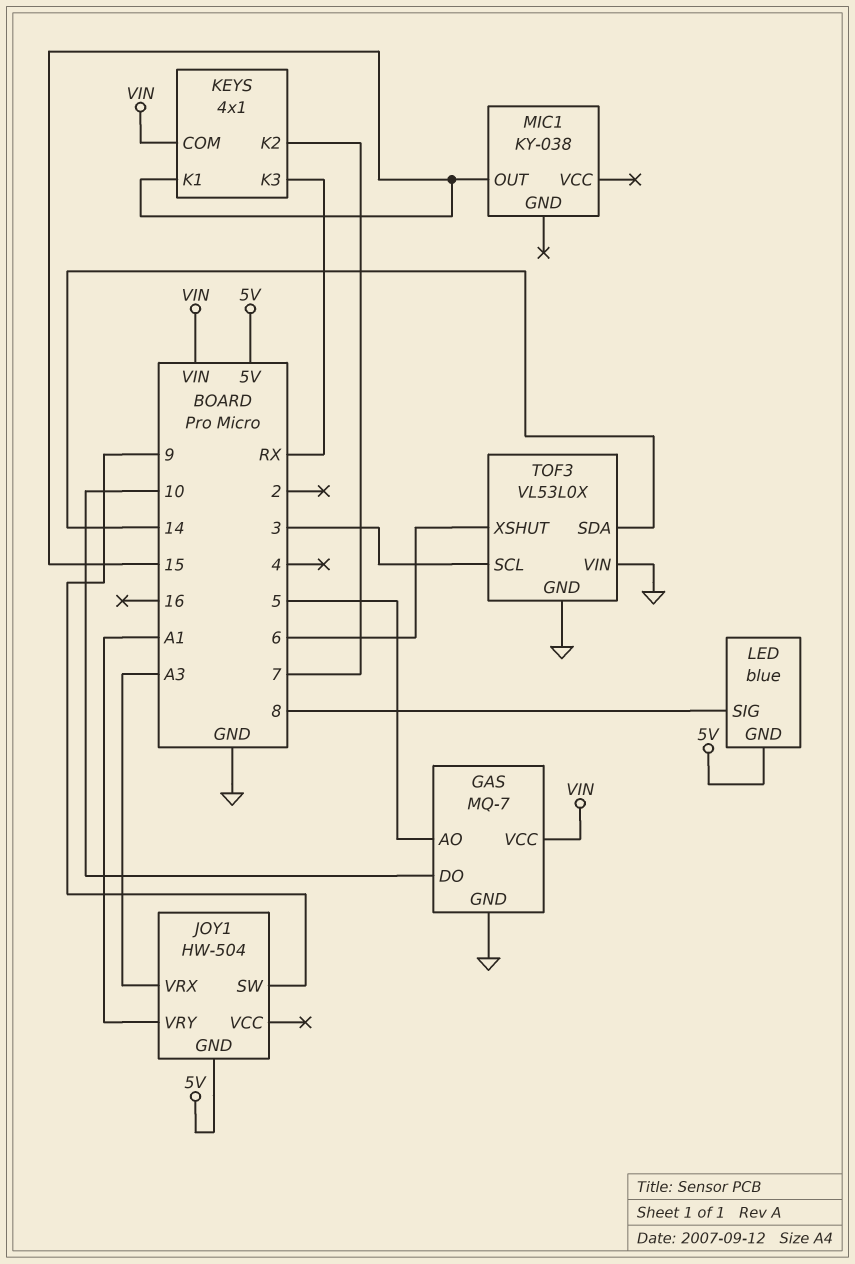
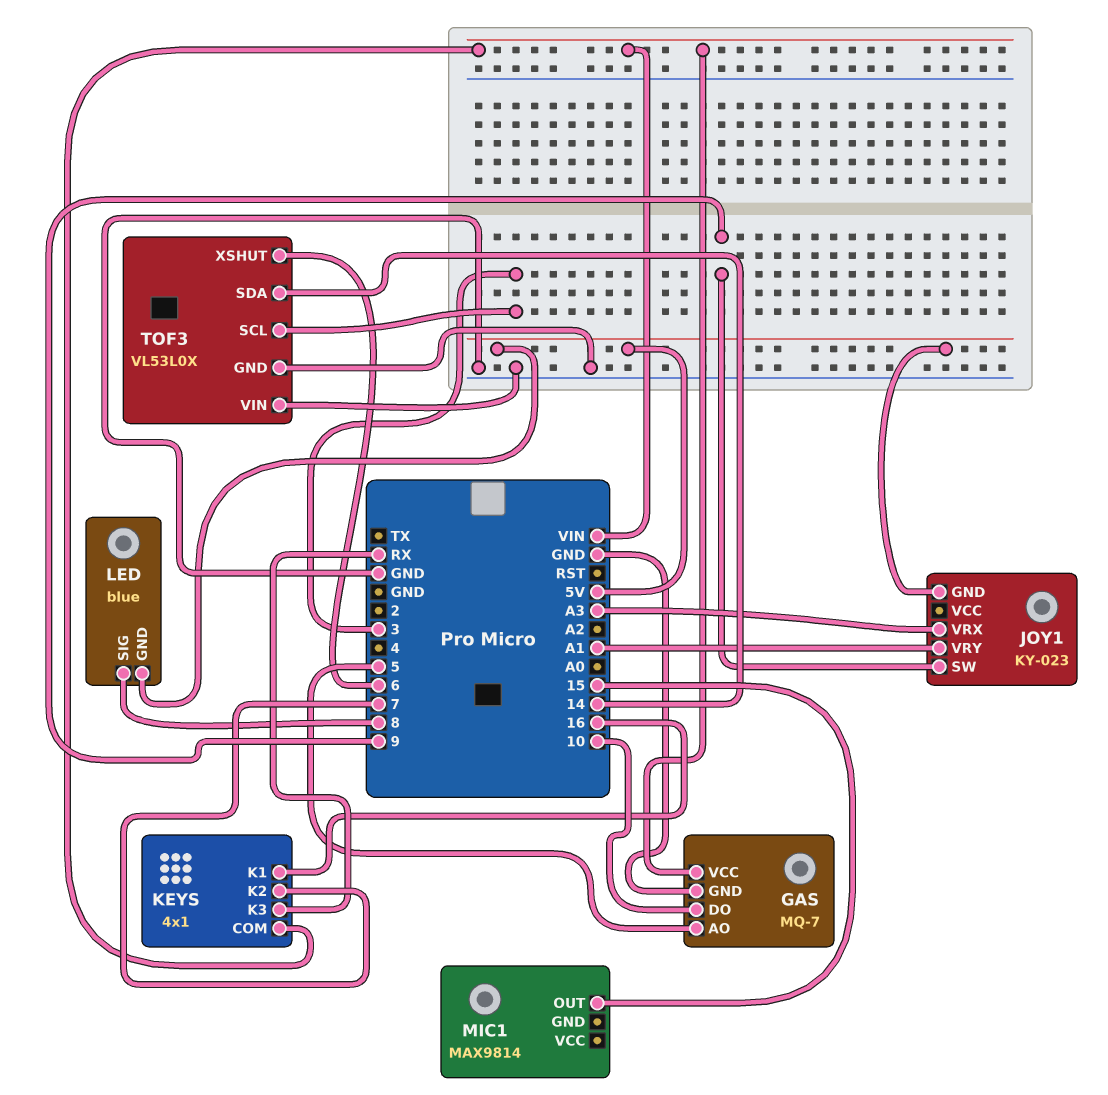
JOY1: HW-504 -> KY-023
KEYS pin K1: 15 -> 16
MIC1: KY-038 -> MAX9814

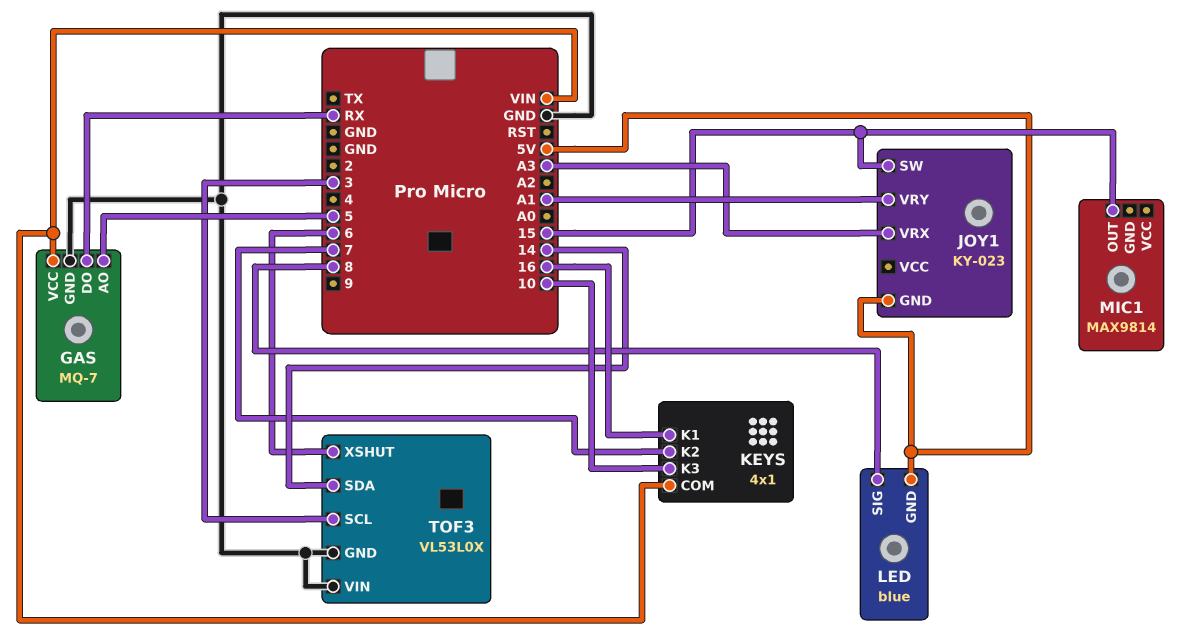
GAS pin DO: 10 -> RX
JOY1 pin SW: 9 -> 15
KEYS pin K3: RX -> 10

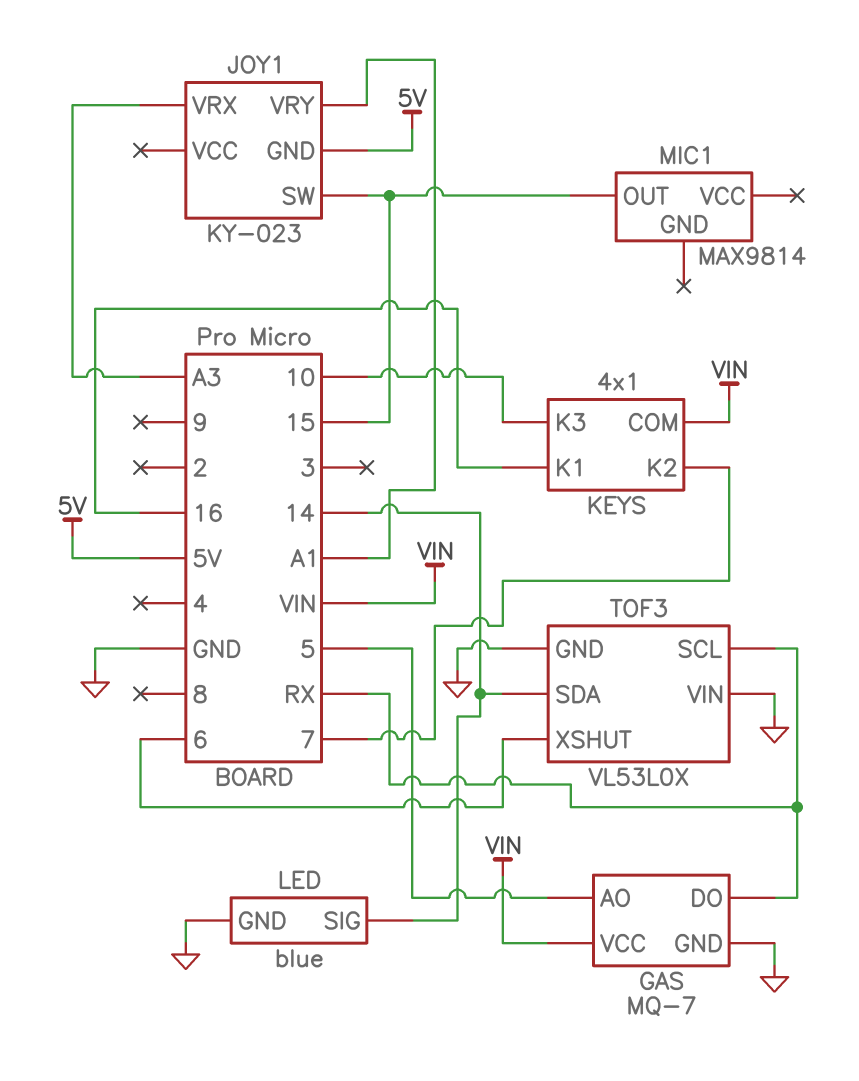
LED pin GND: 5V -> GND
LED pin SIG: 8 -> 14
TOF3 pin SCL: 3 -> RX

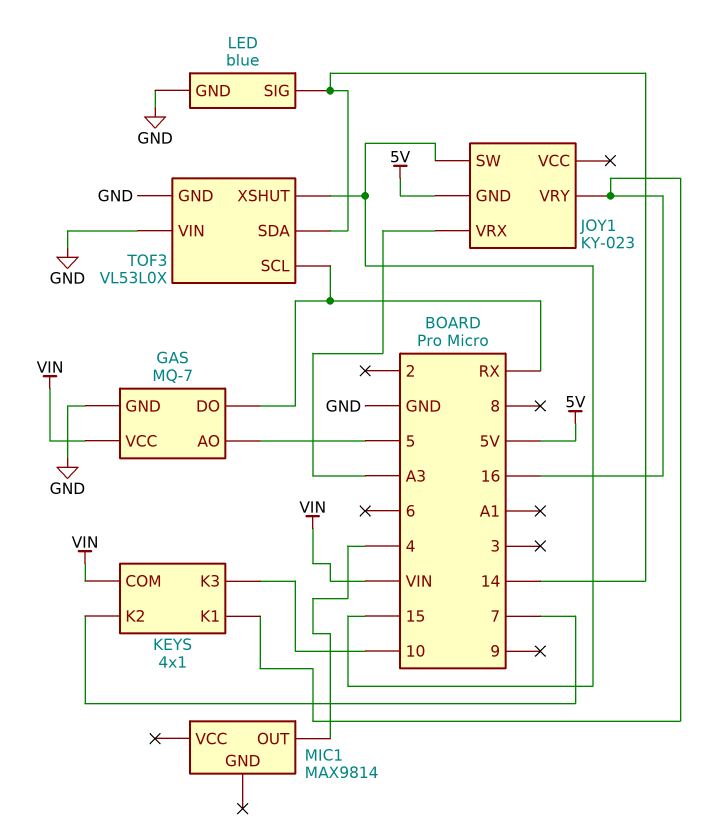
JOY1 pin VRY: A1 -> 16
MIC1 pin OUT: 15 -> 4
TOF3 pin XSHUT: 6 -> 15

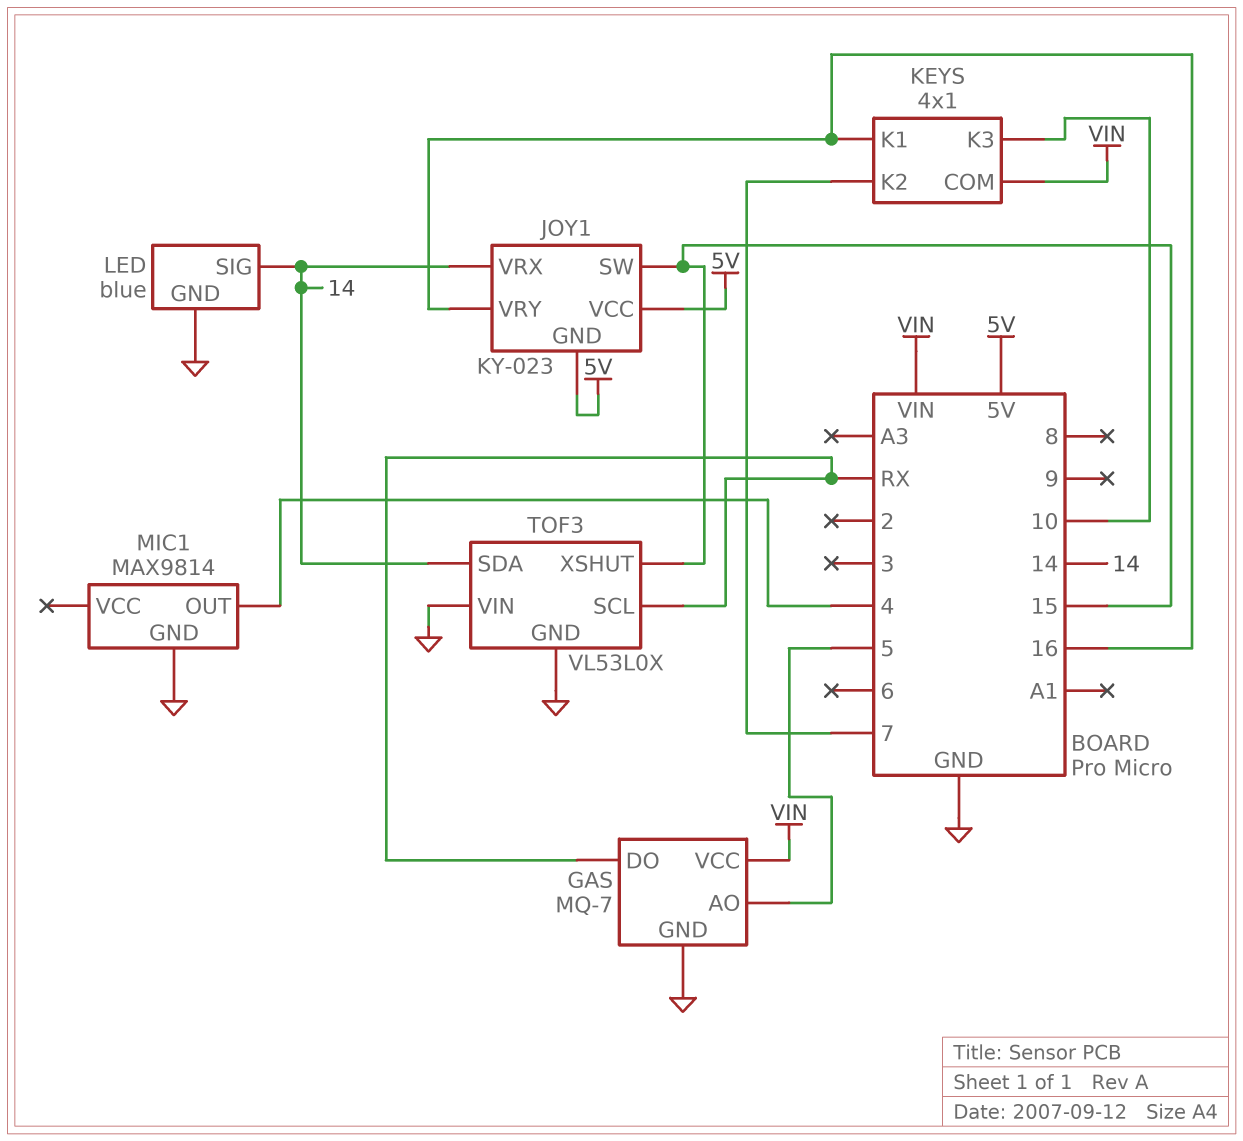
JOY1 pin VCC: none -> 5V
JOY1 pin VRX: A3 -> 14
MIC1 pin GND: none -> GND

